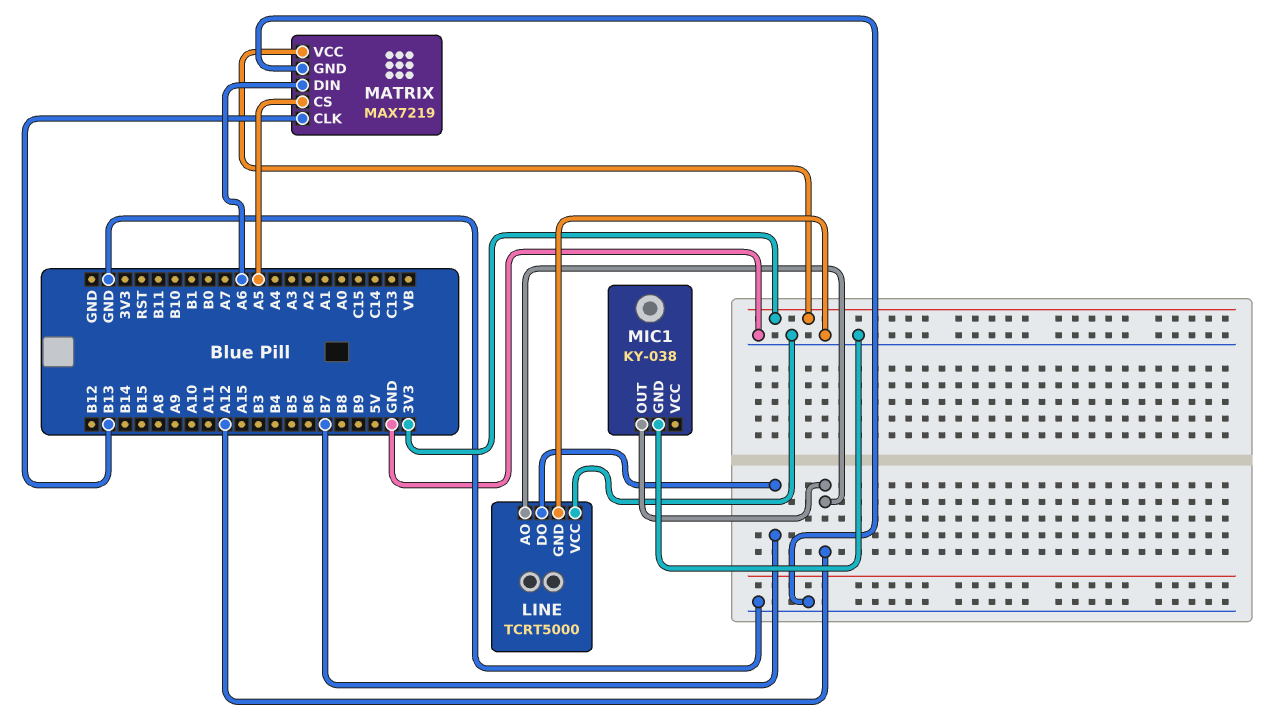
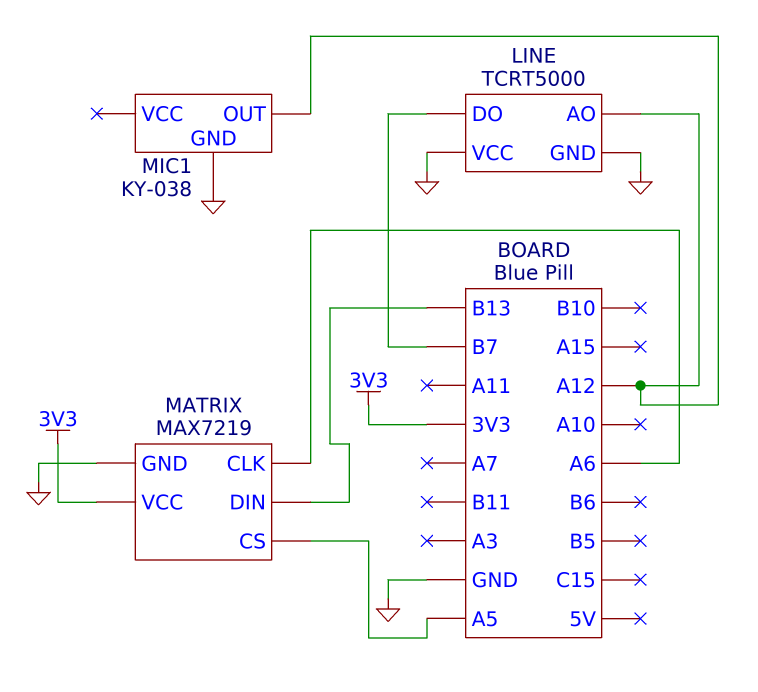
MATRIX pin CLK: B13 -> A6
MATRIX pin DIN: A6 -> B13

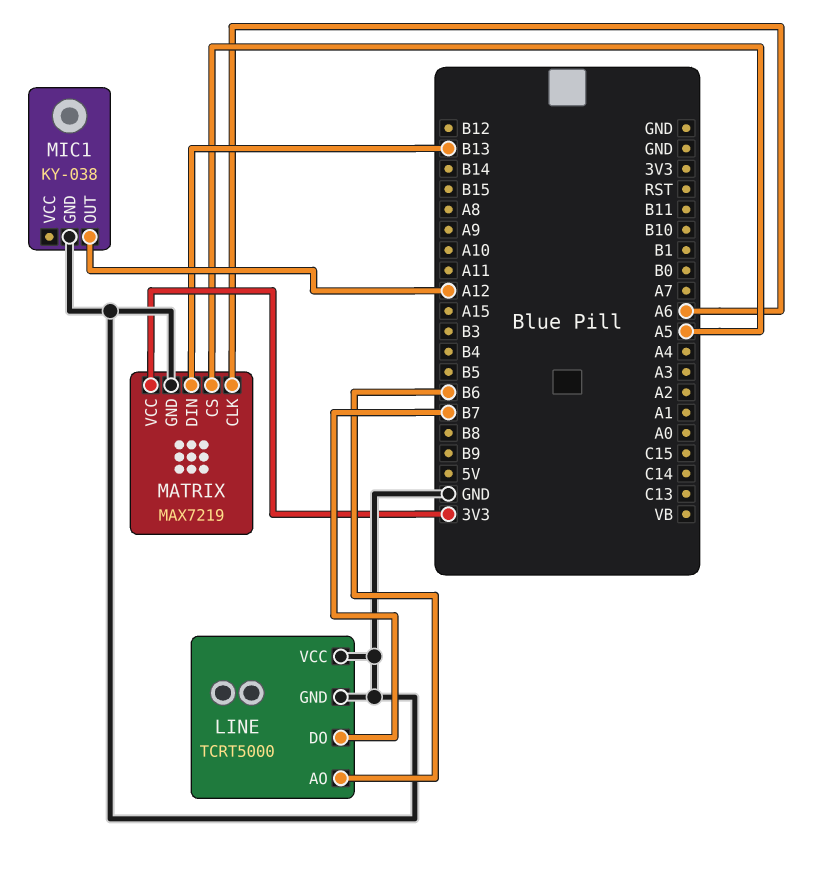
LINE pin AO: A12 -> B6

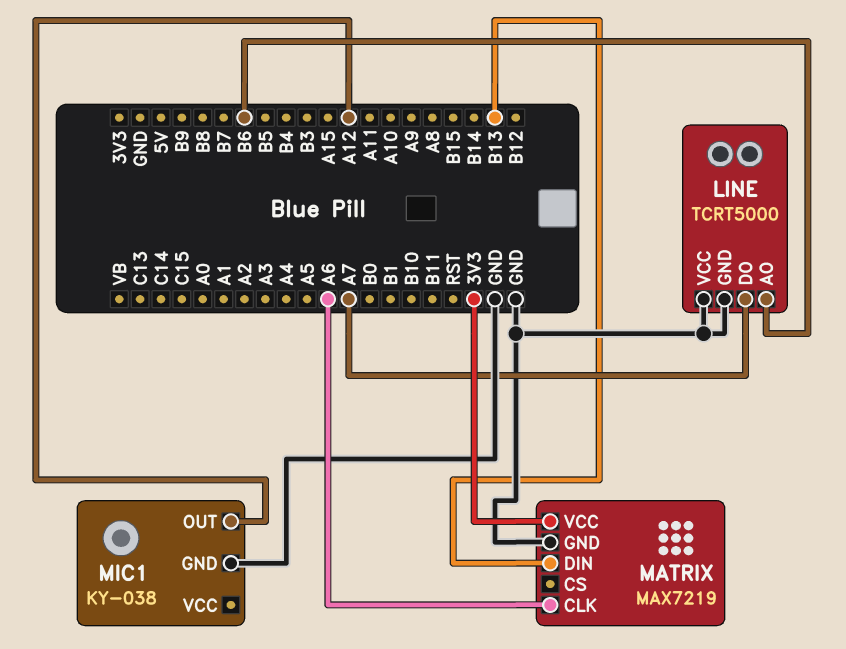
LINE pin DO: B7 -> A7
MATRIX pin CS: A5 -> none

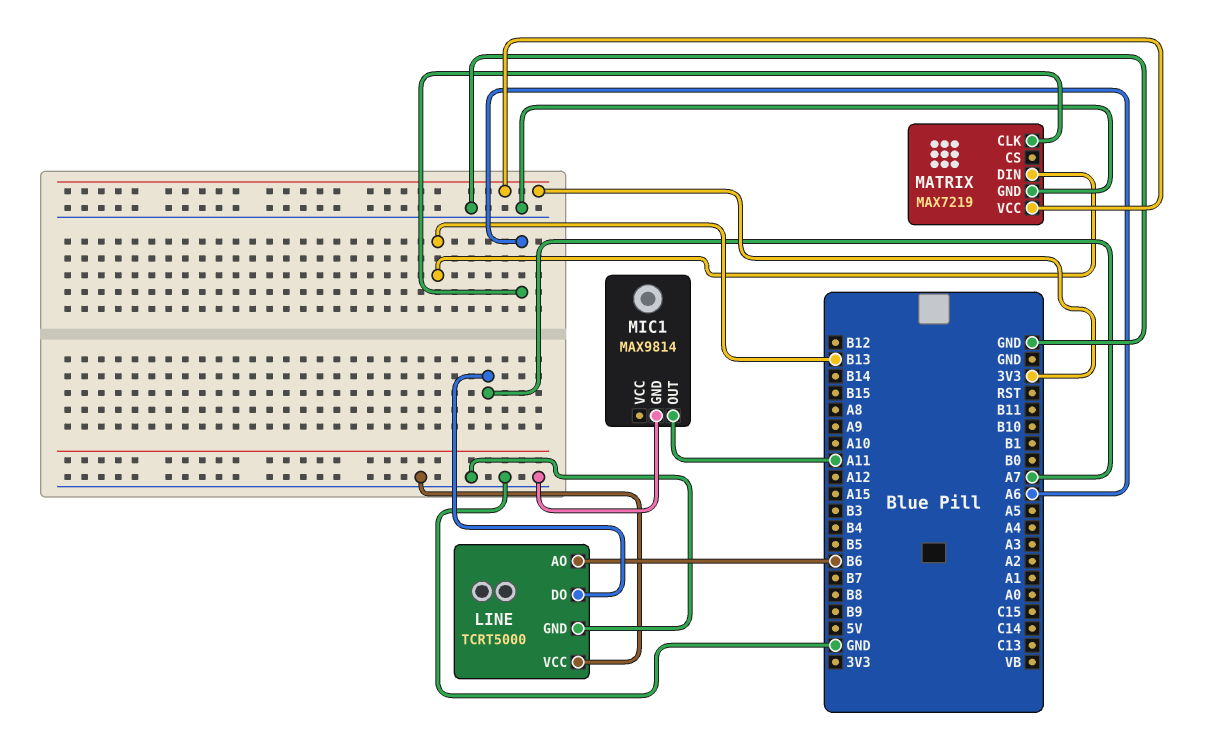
MIC1: KY-038 -> MAX9814
MIC1 pin OUT: A12 -> A11

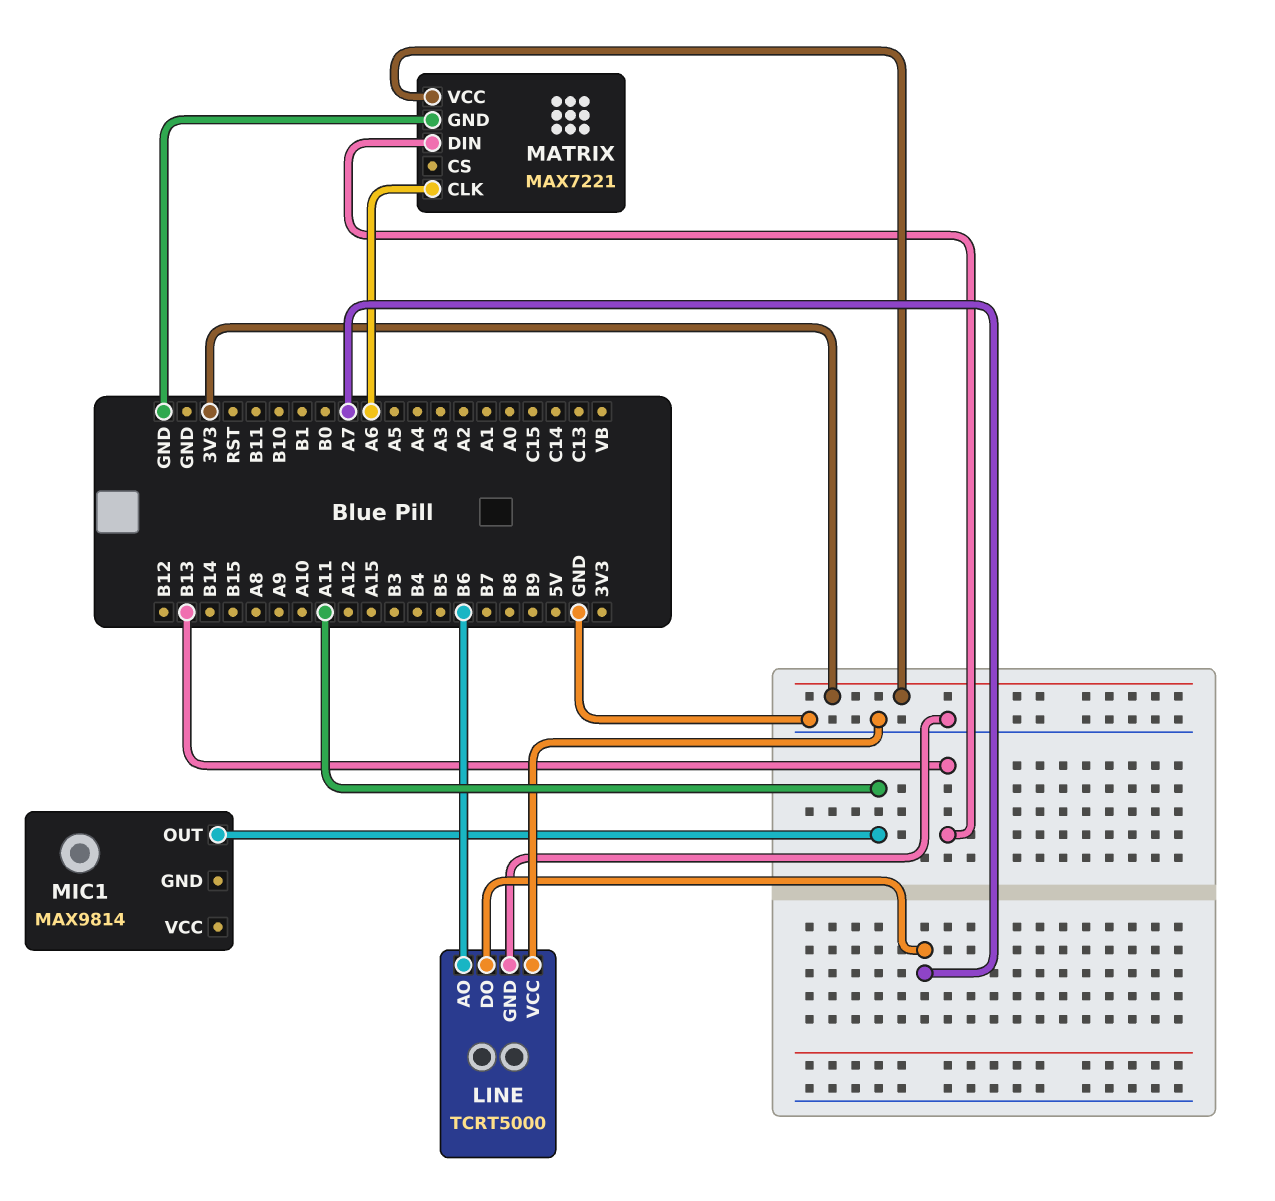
MATRIX: MAX7219 -> MAX7221
MIC1 pin GND: GND -> none

